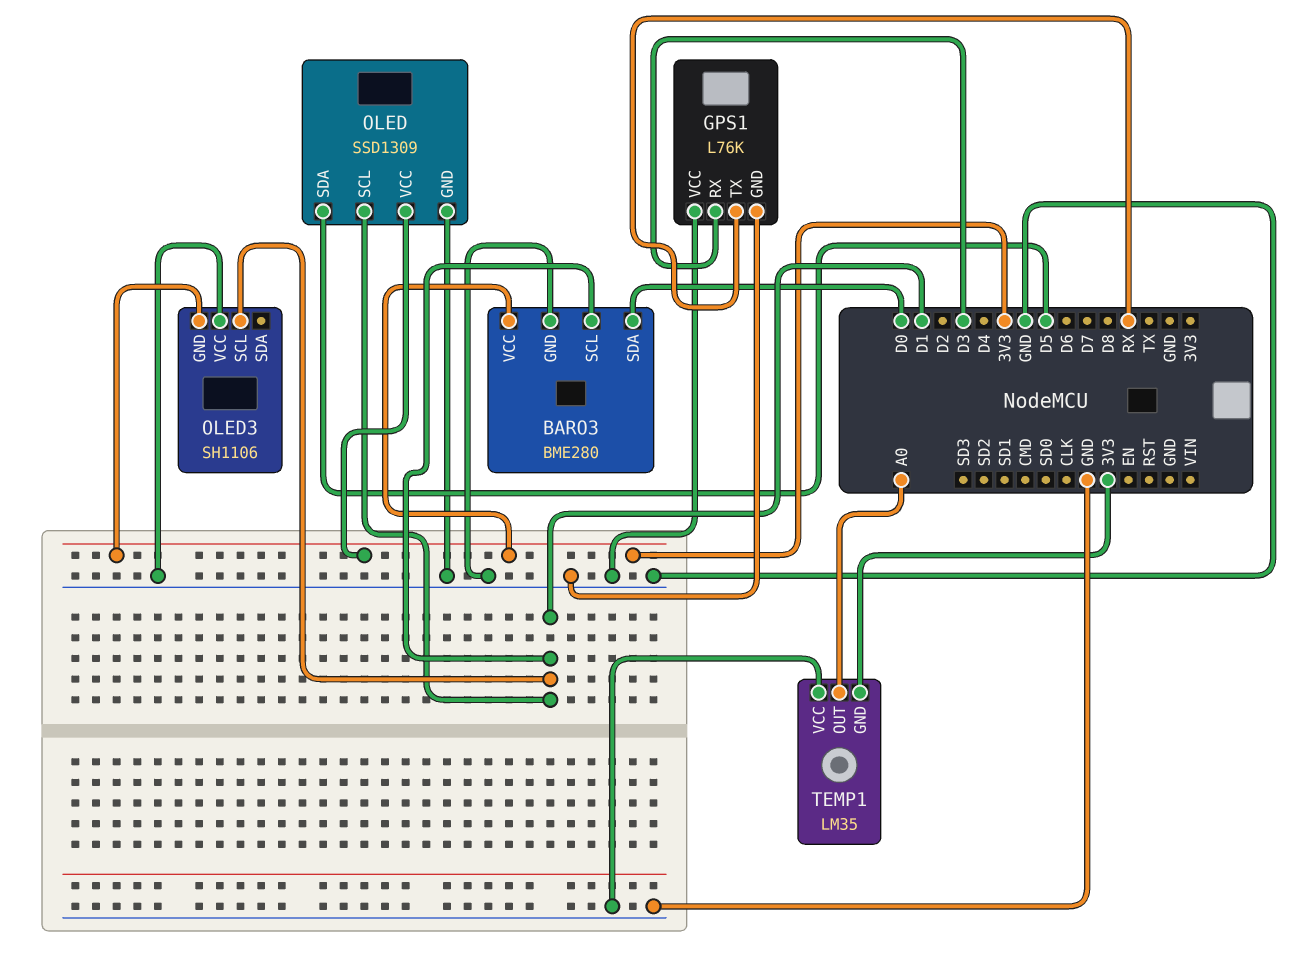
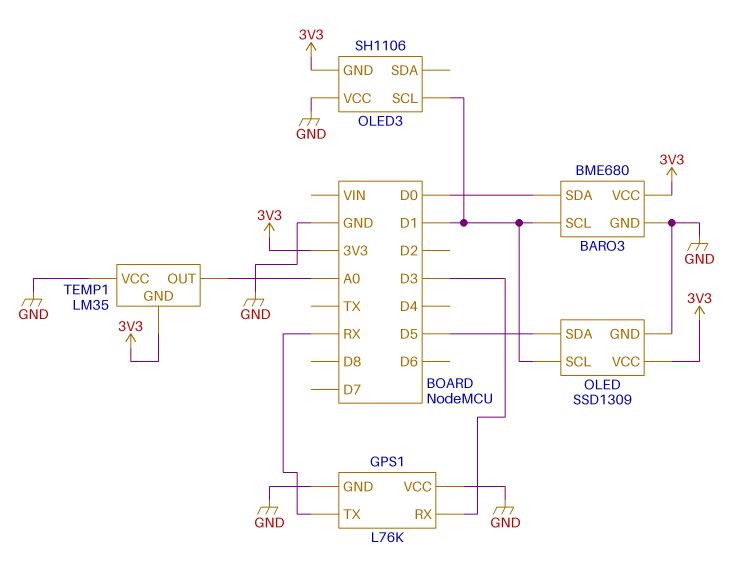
BARO3: BME280 -> BME680

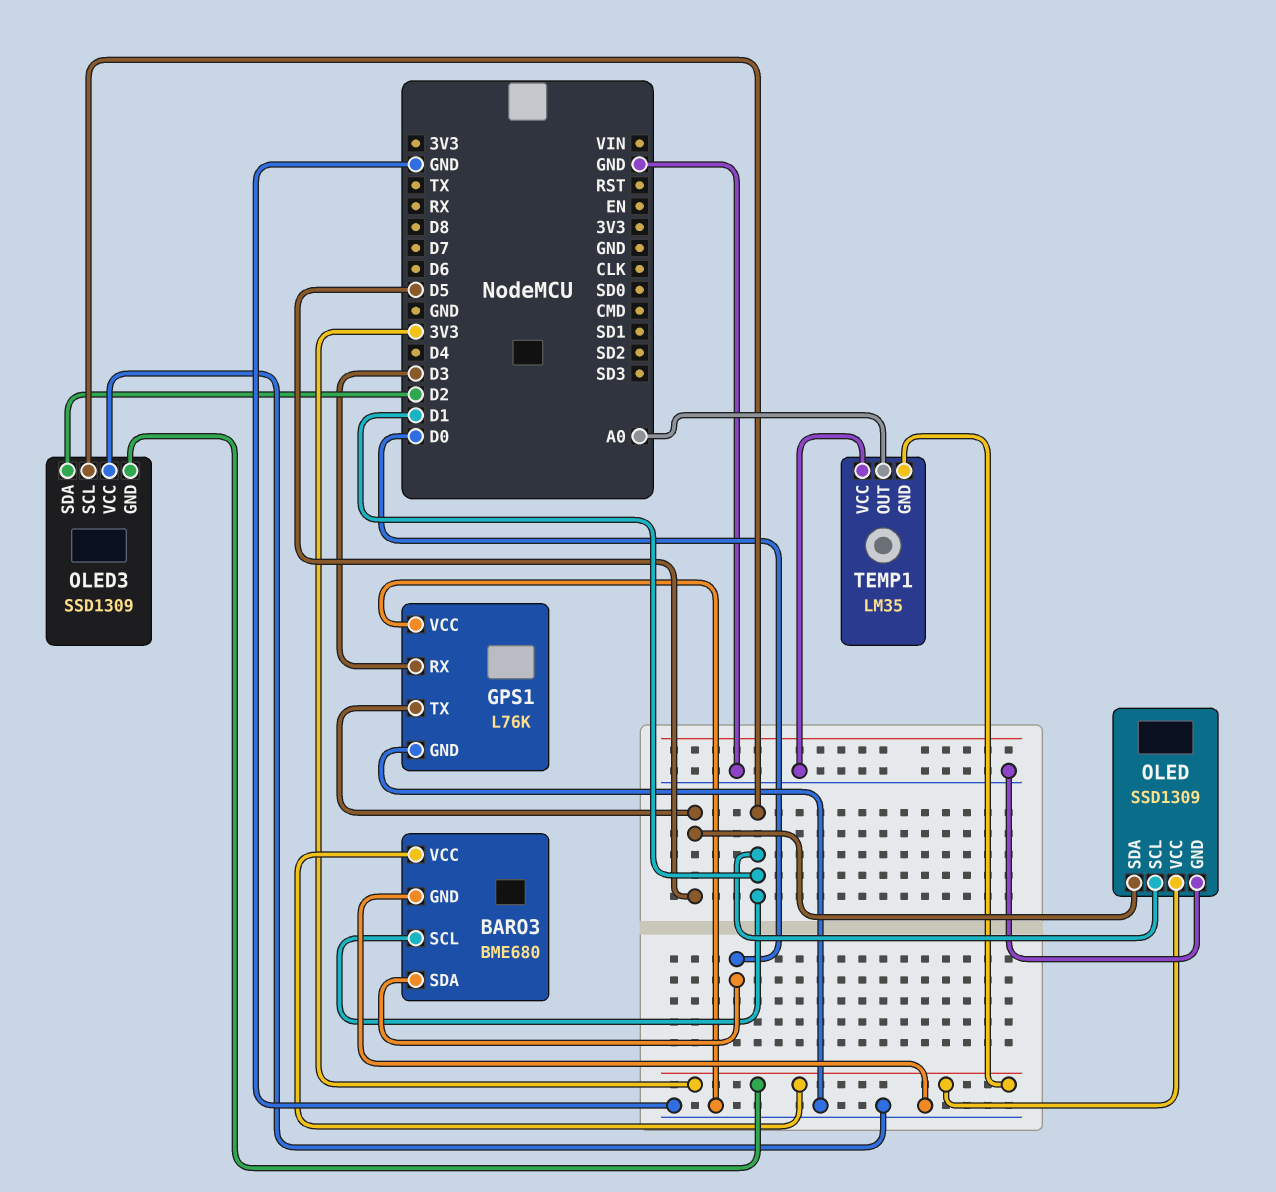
GPS1 pin TX: RX -> D5
OLED3: SH1106 -> SSD1309
OLED3 pin SDA: none -> D2

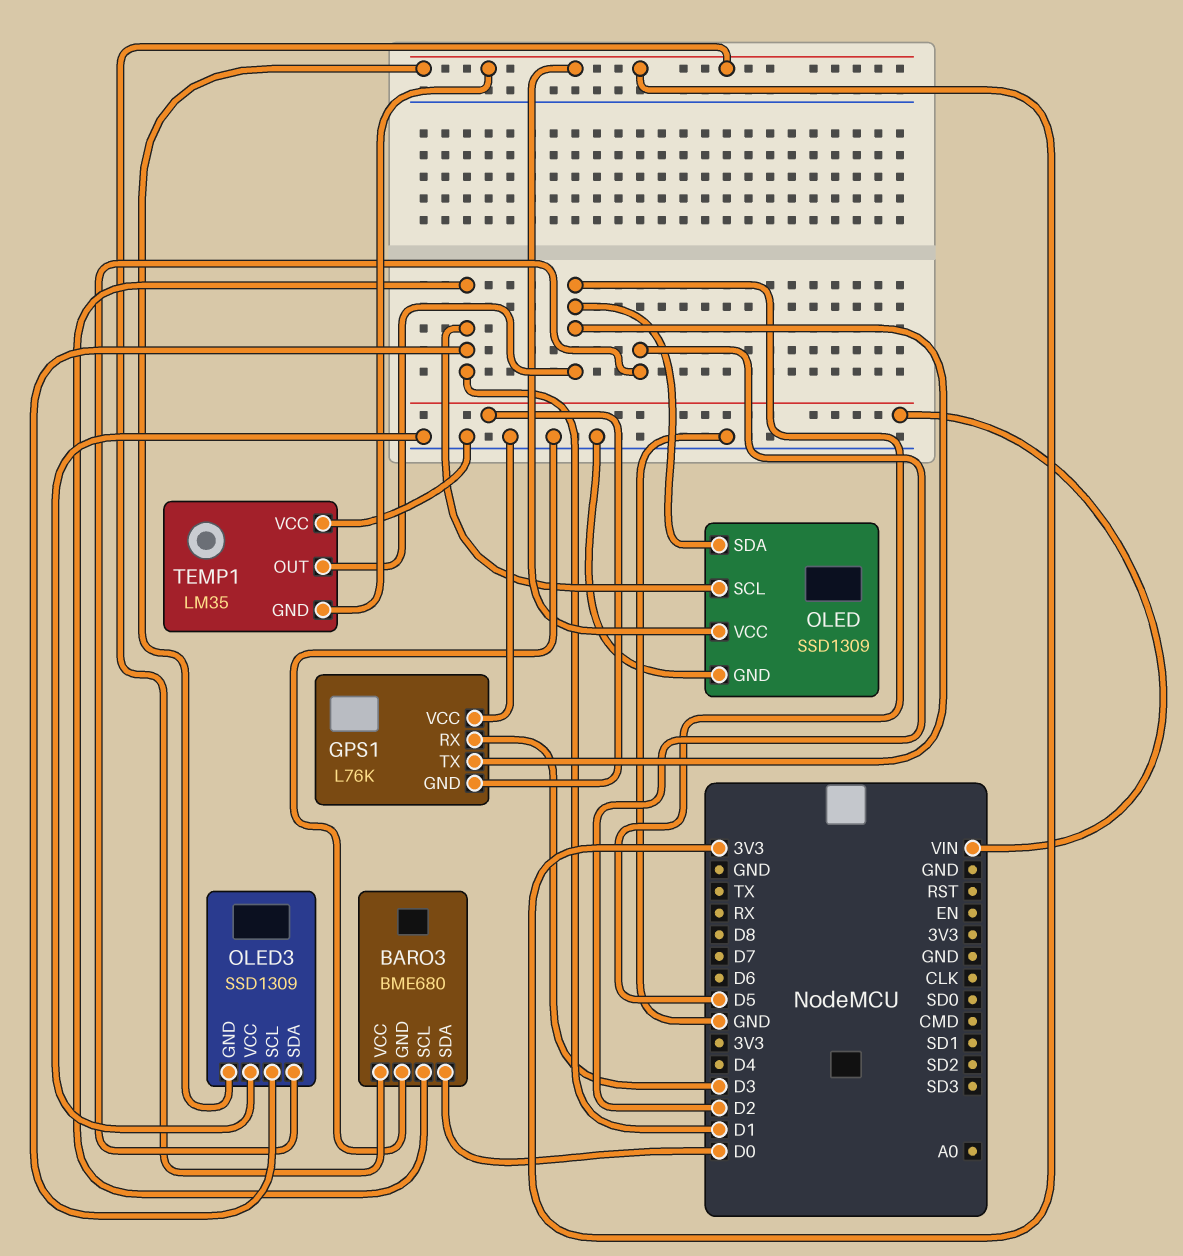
GPS1 pin GND: GND -> VIN
TEMP1 pin OUT: A0 -> D5

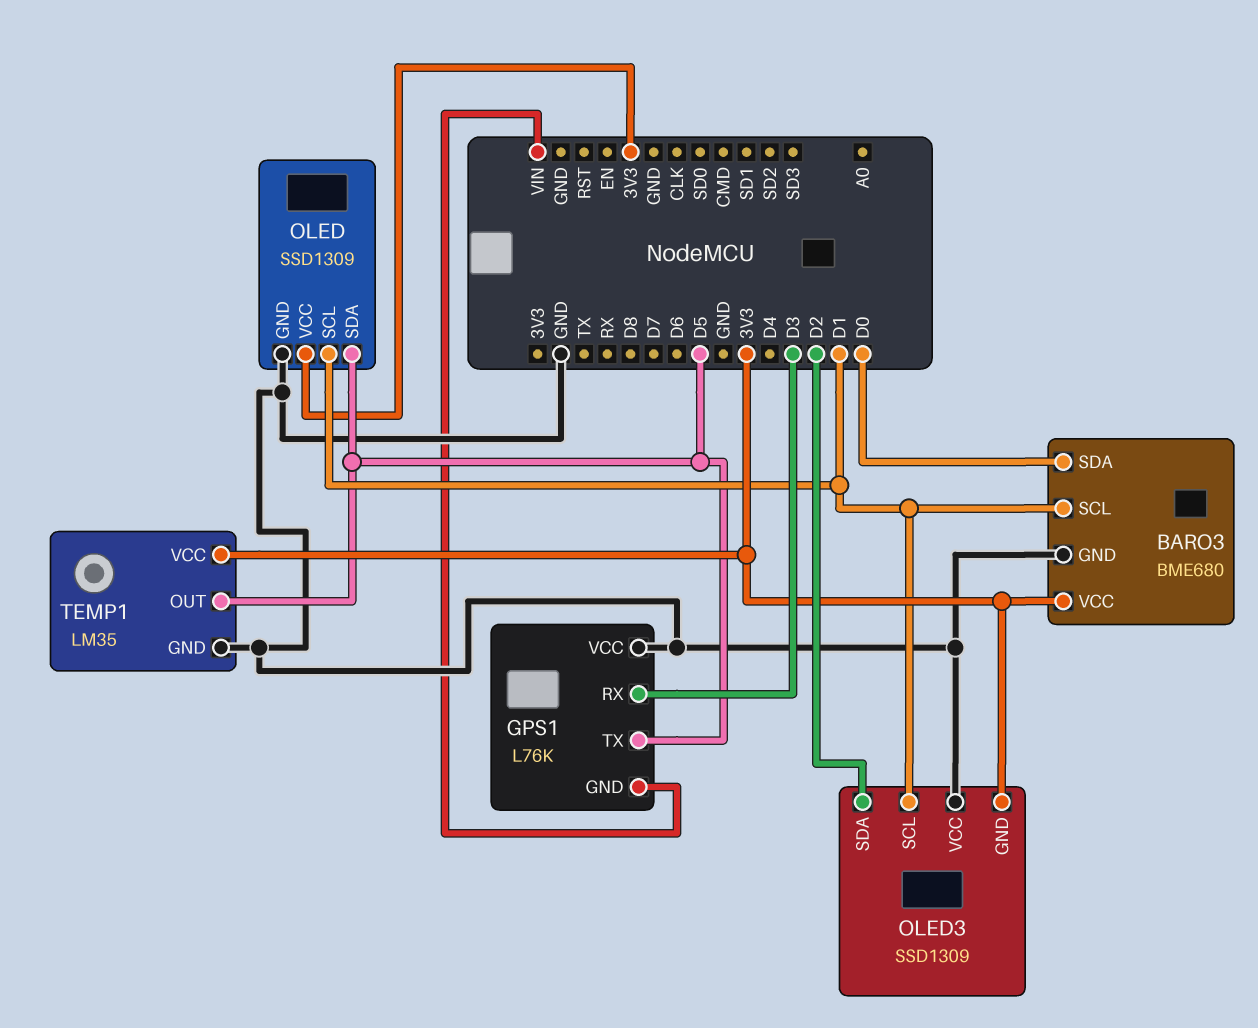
TEMP1 pin GND: 3V3 -> GND
TEMP1 pin VCC: GND -> 3V3

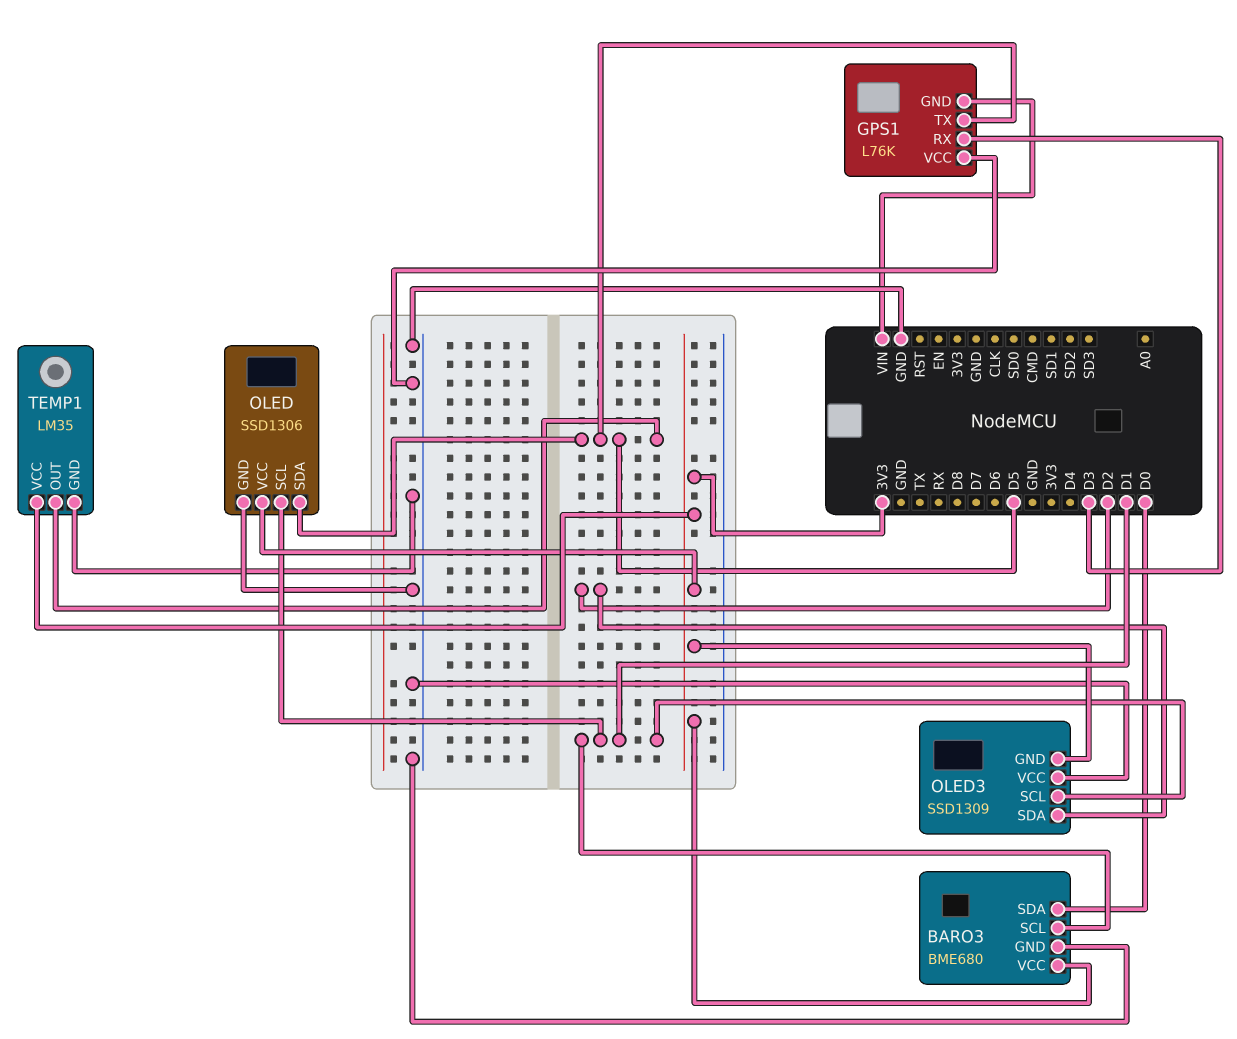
OLED: SSD1309 -> SSD1306

